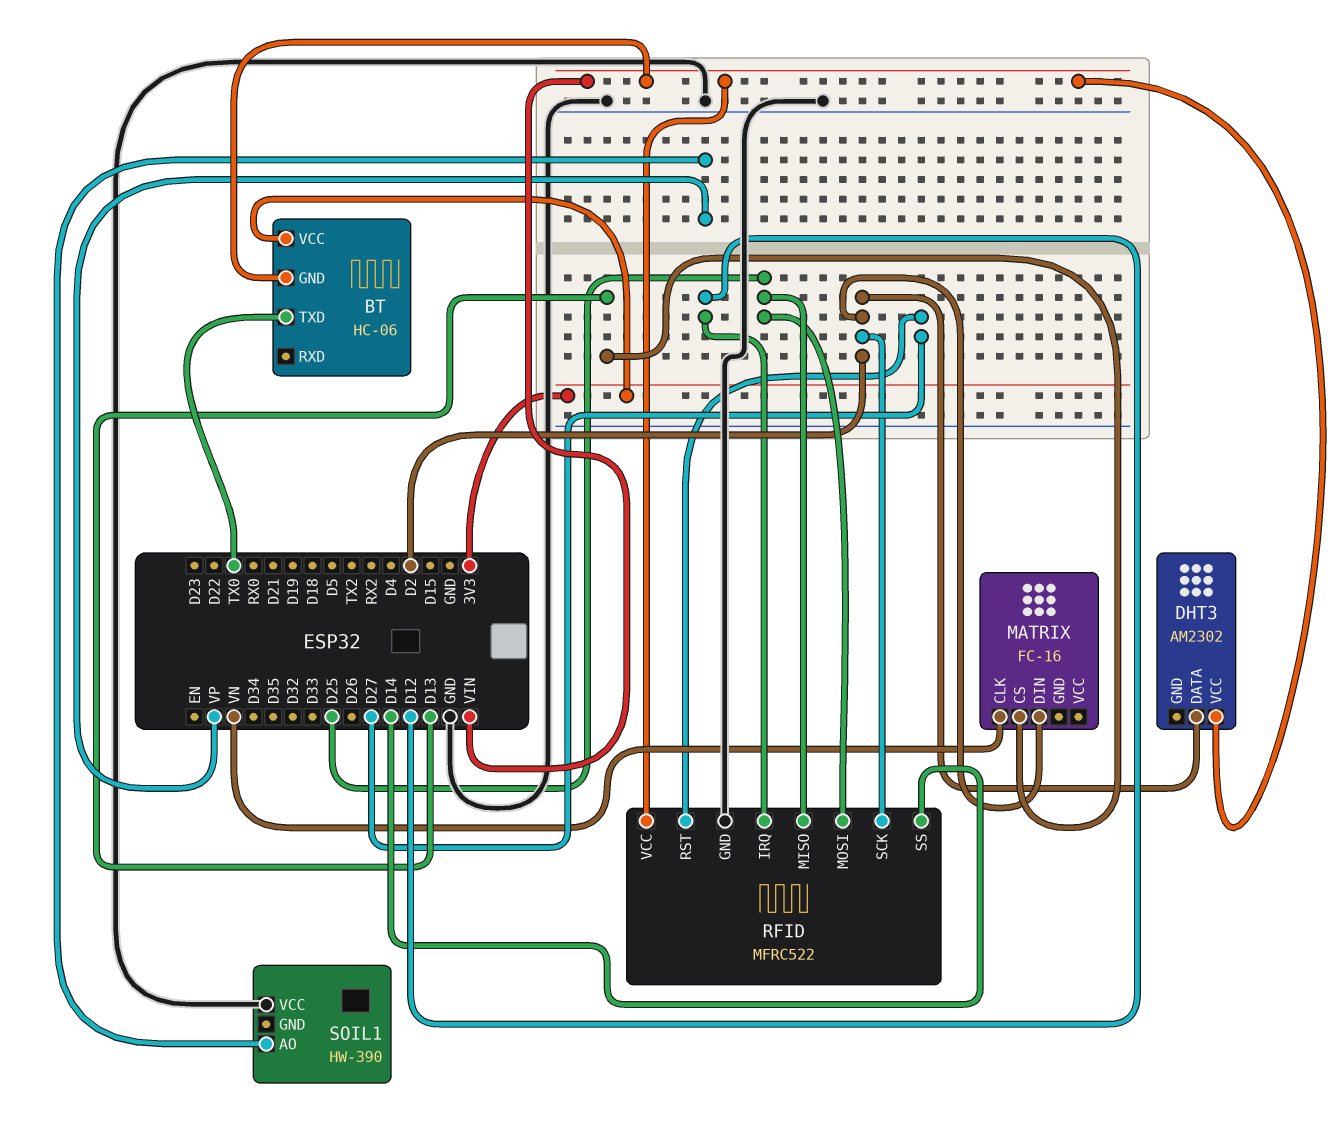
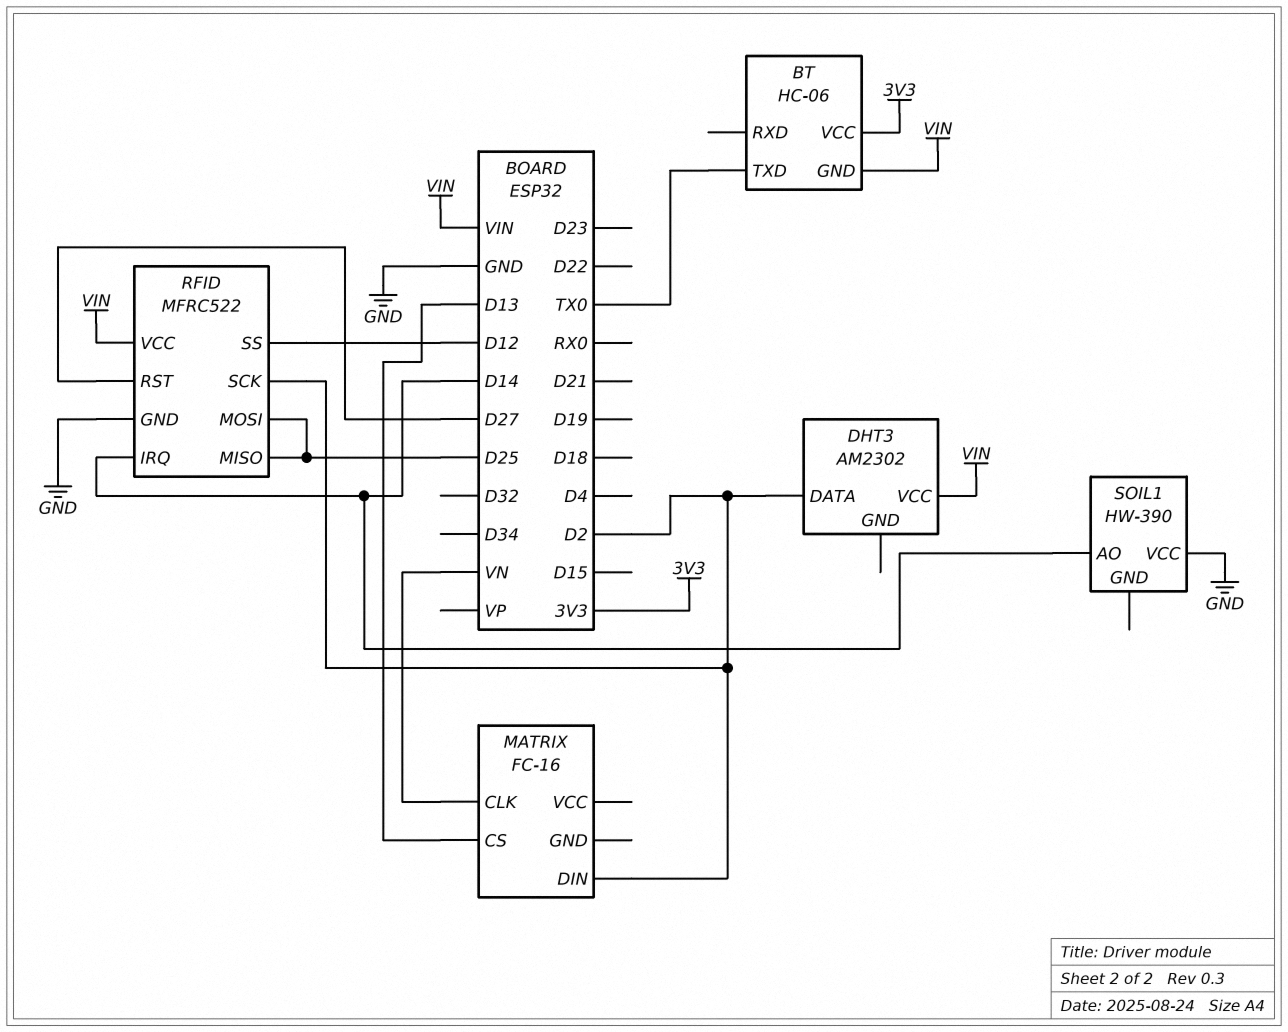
RFID pin IRQ: D12 -> D14
RFID pin SS: D14 -> D12
SOIL1 pin AO: VP -> D14

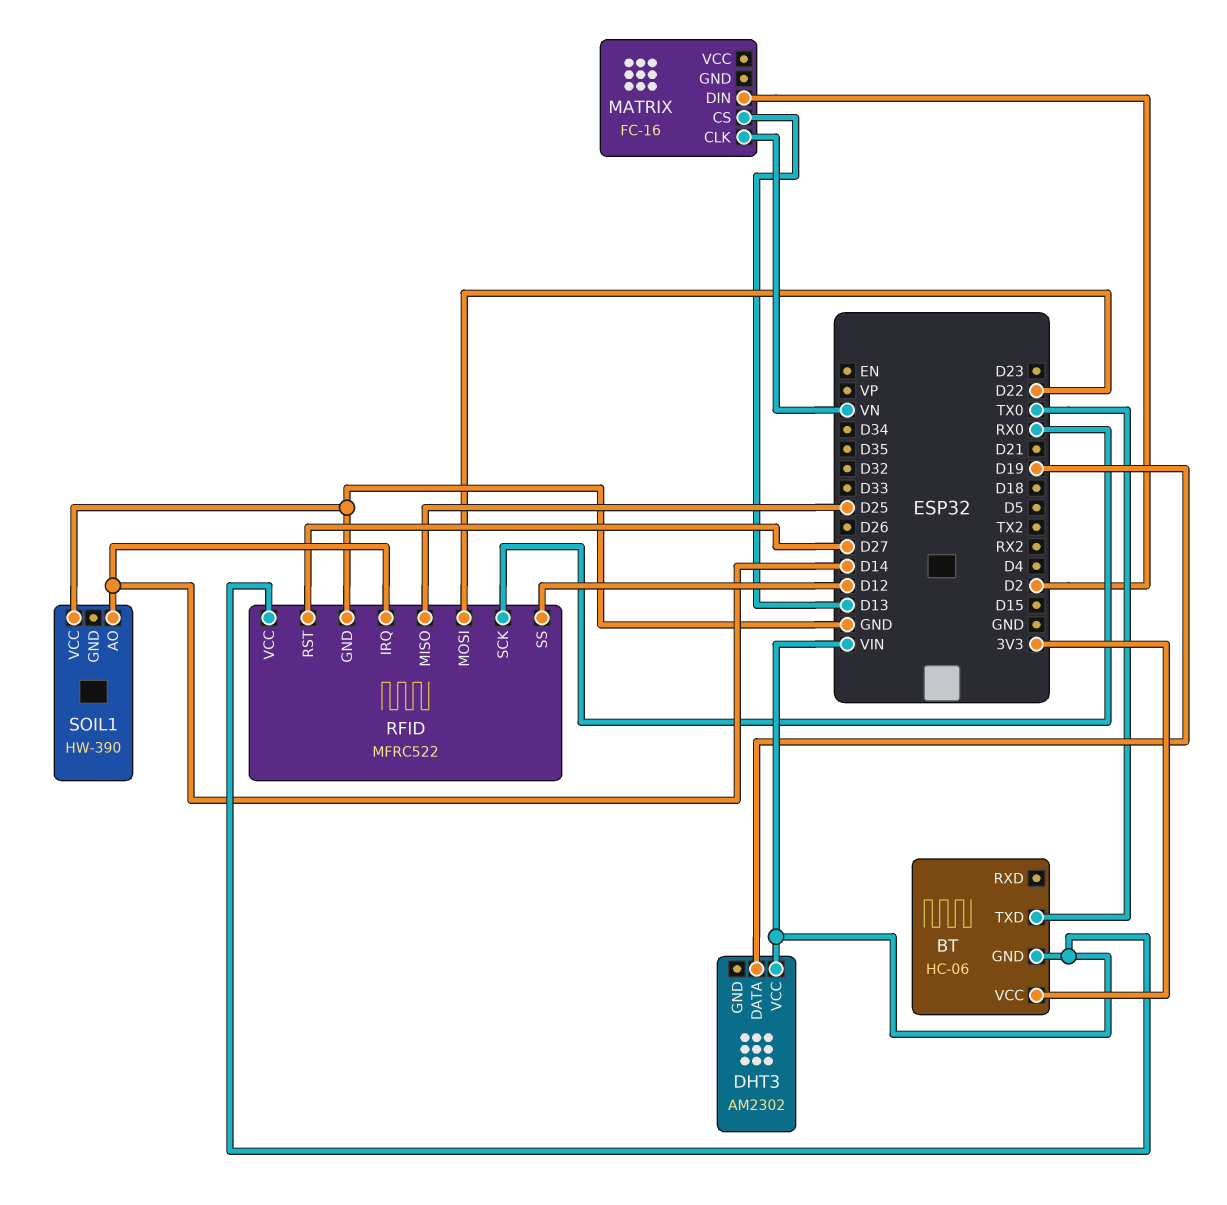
DHT3 pin DATA: D2 -> D19
RFID pin MOSI: D25 -> D22
RFID pin SCK: D2 -> RX0

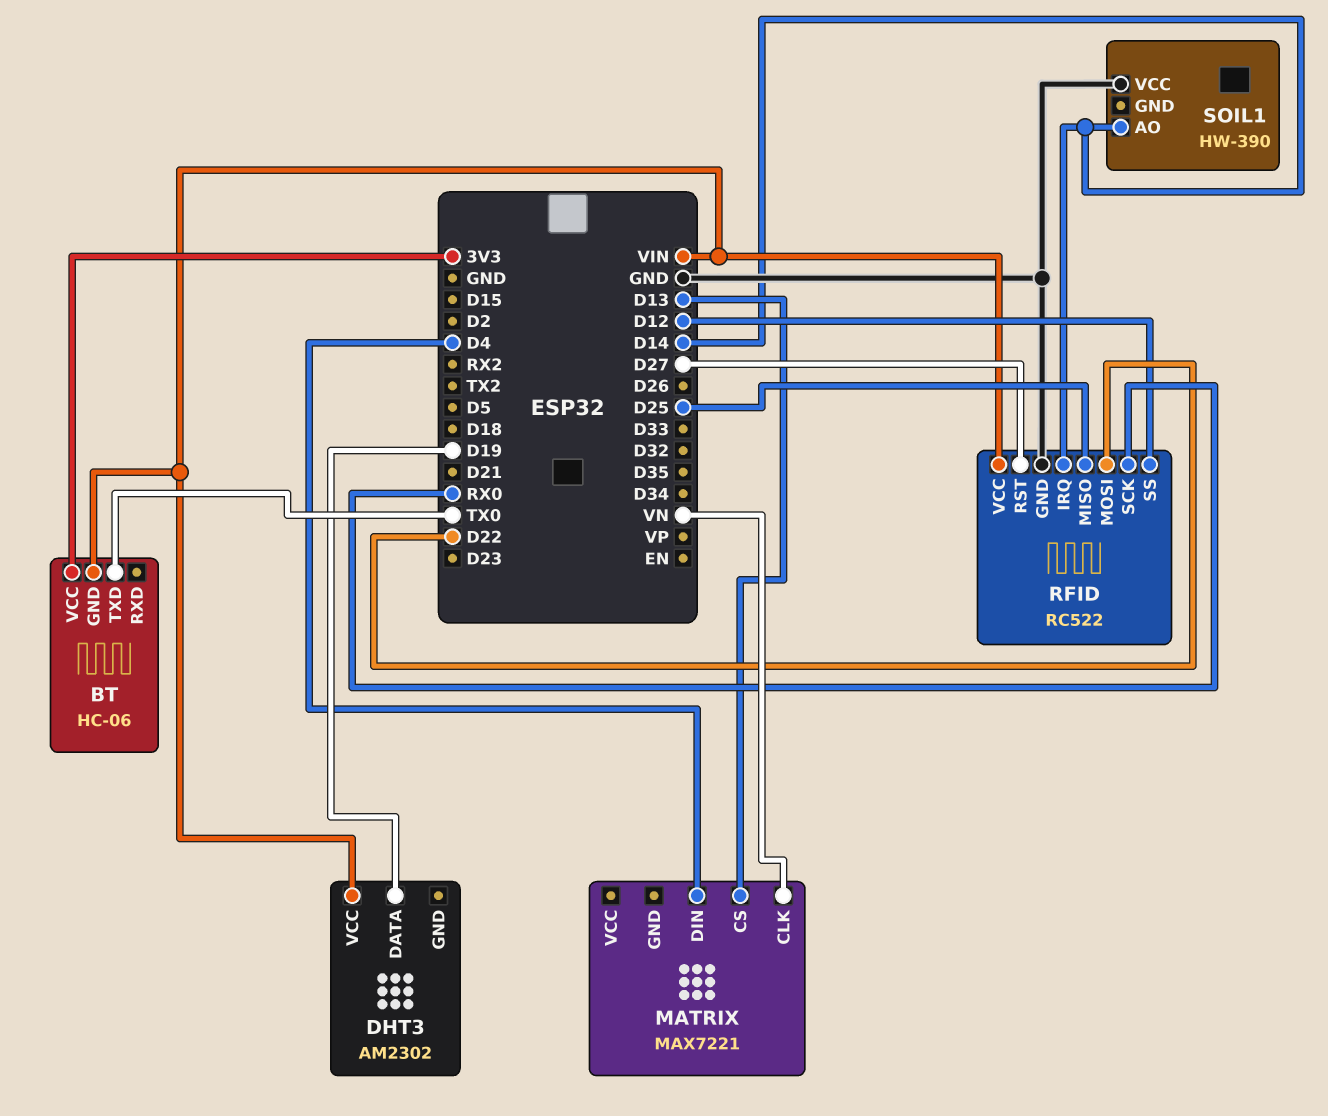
MATRIX: FC-16 -> MAX7221
MATRIX pin DIN: D2 -> D4
RFID: MFRC522 -> RC522

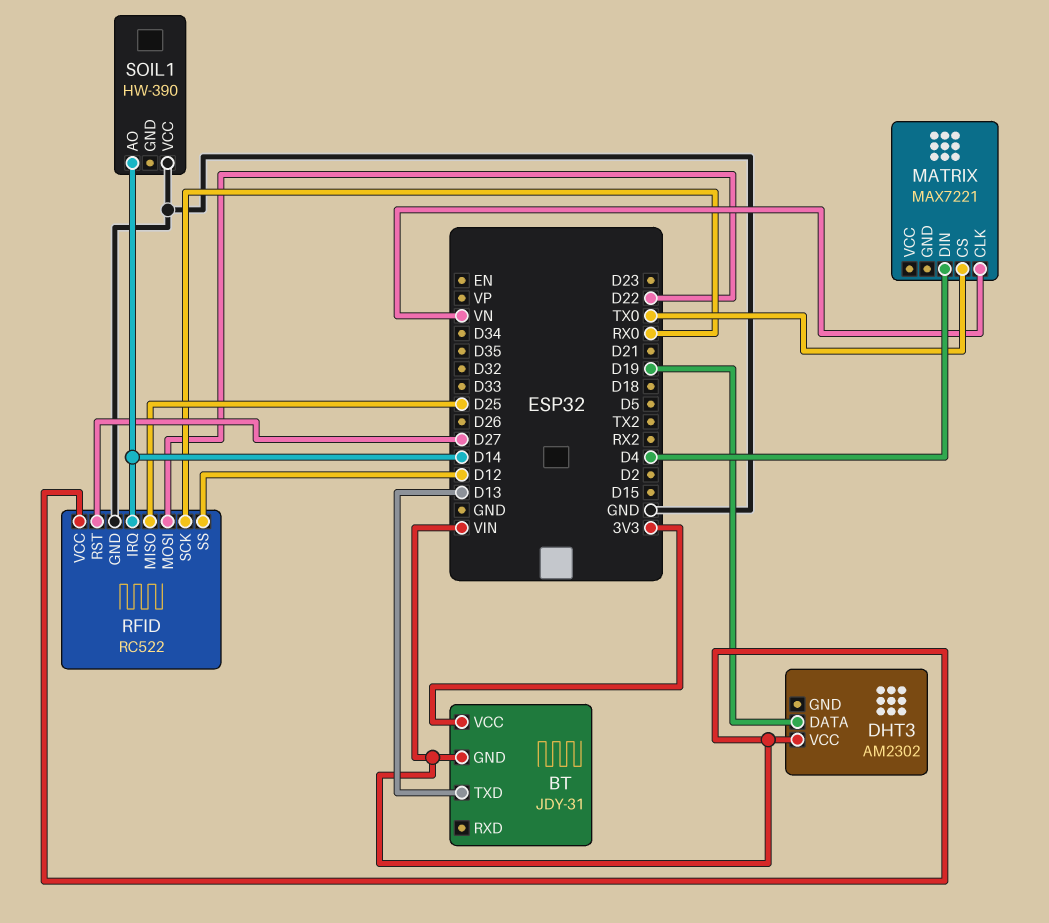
BT: HC-06 -> JDY-31
BT pin TXD: TX0 -> D13
MATRIX pin CS: D13 -> TX0

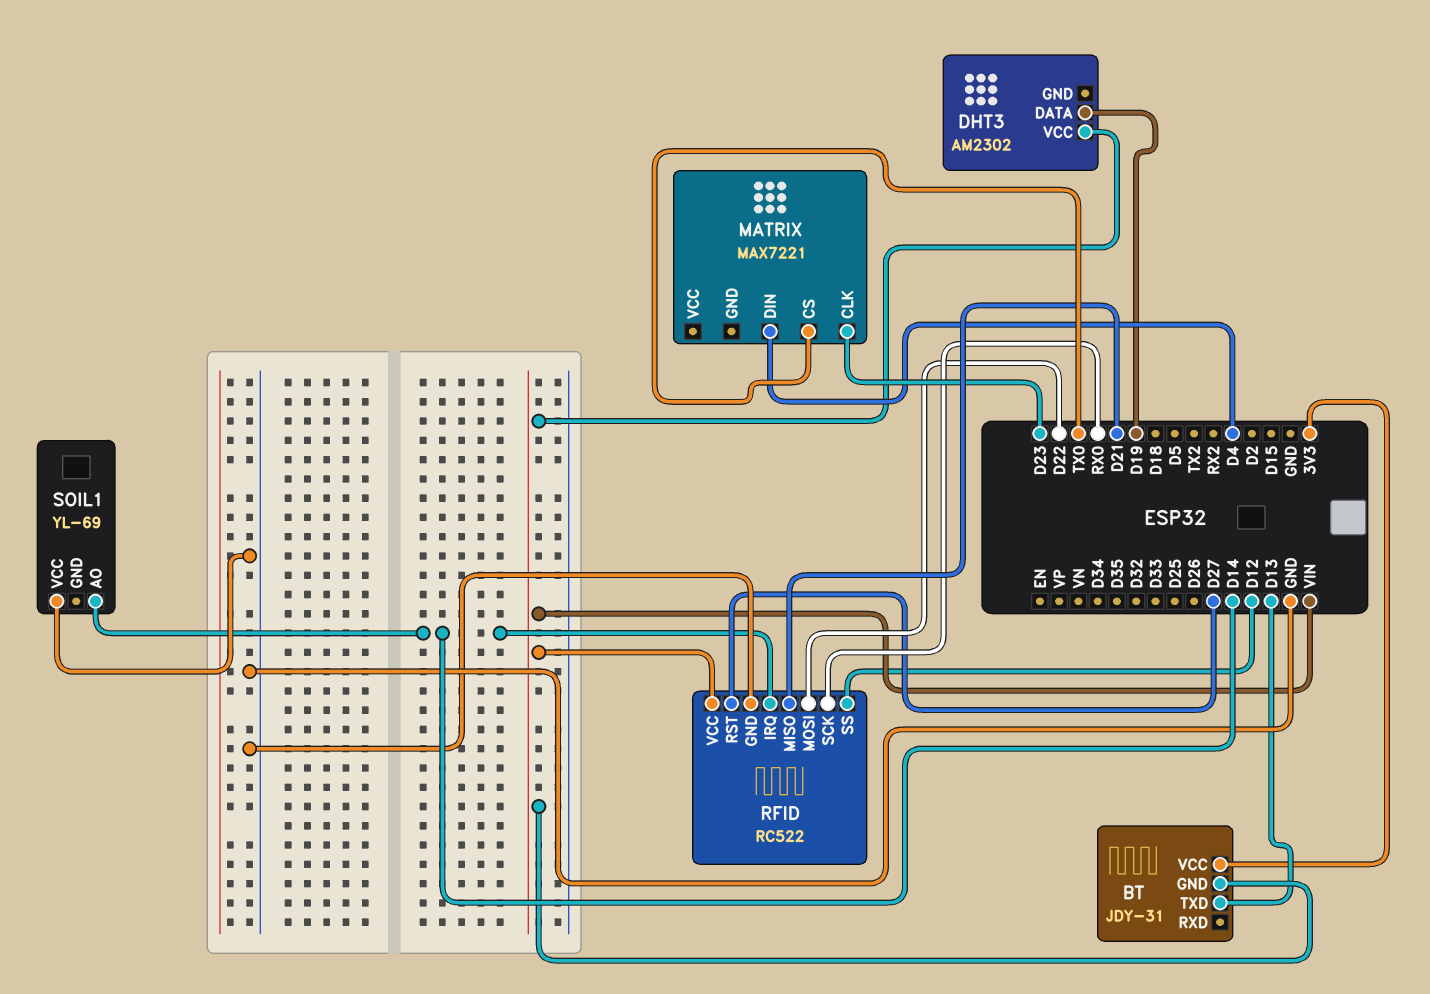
MATRIX pin CLK: VN -> D23
RFID pin MISO: D25 -> D21
SOIL1: HW-390 -> YL-69

